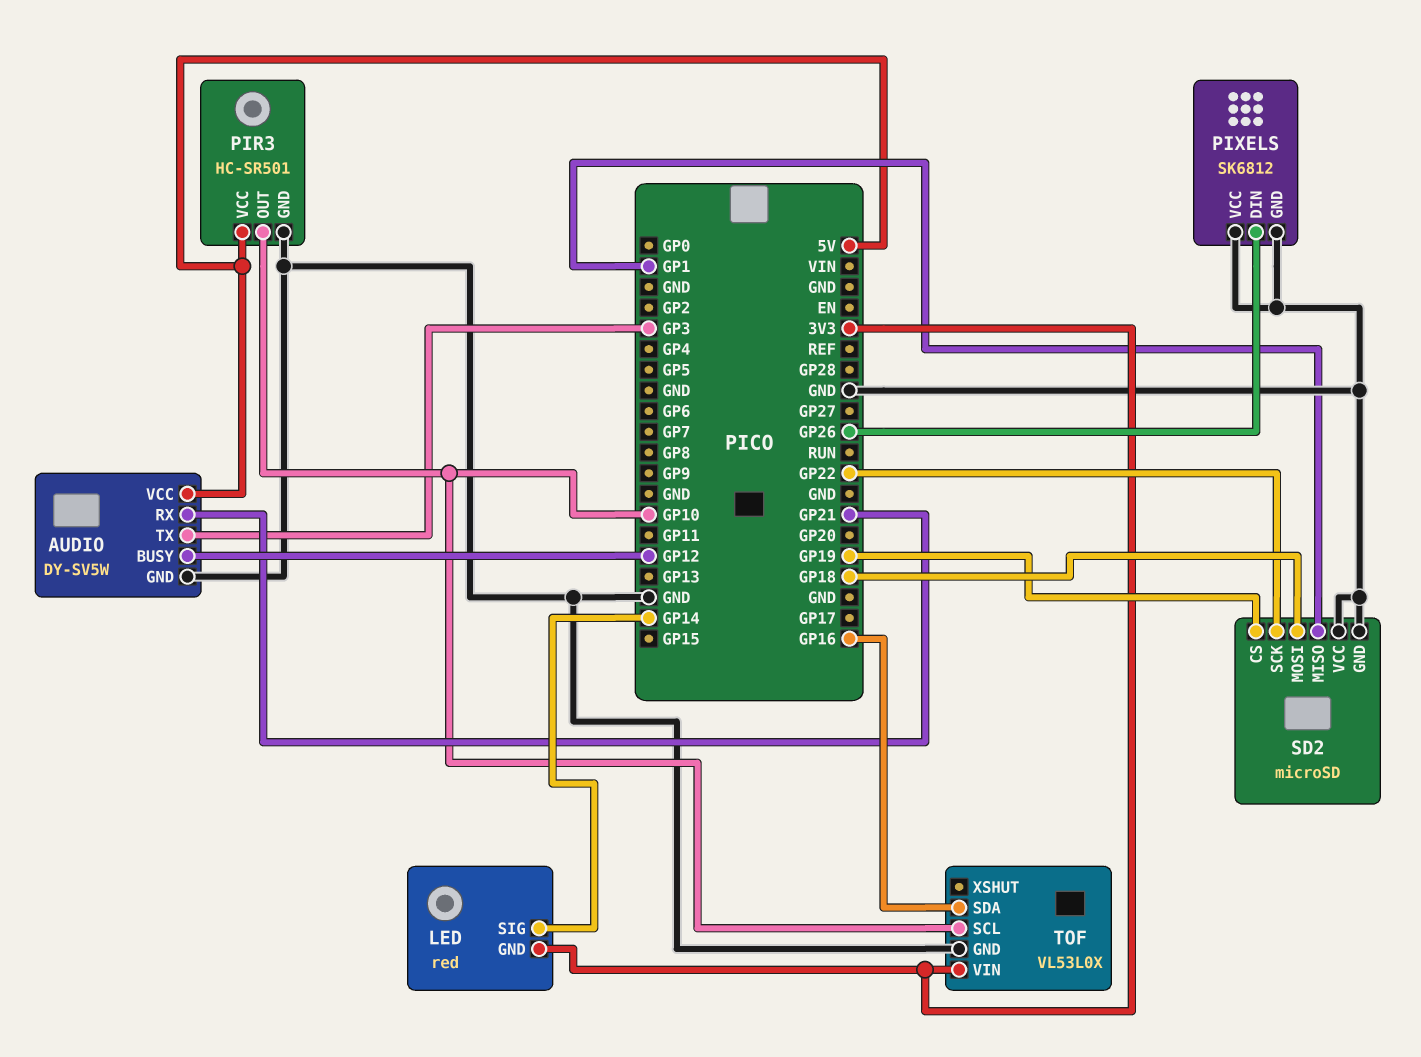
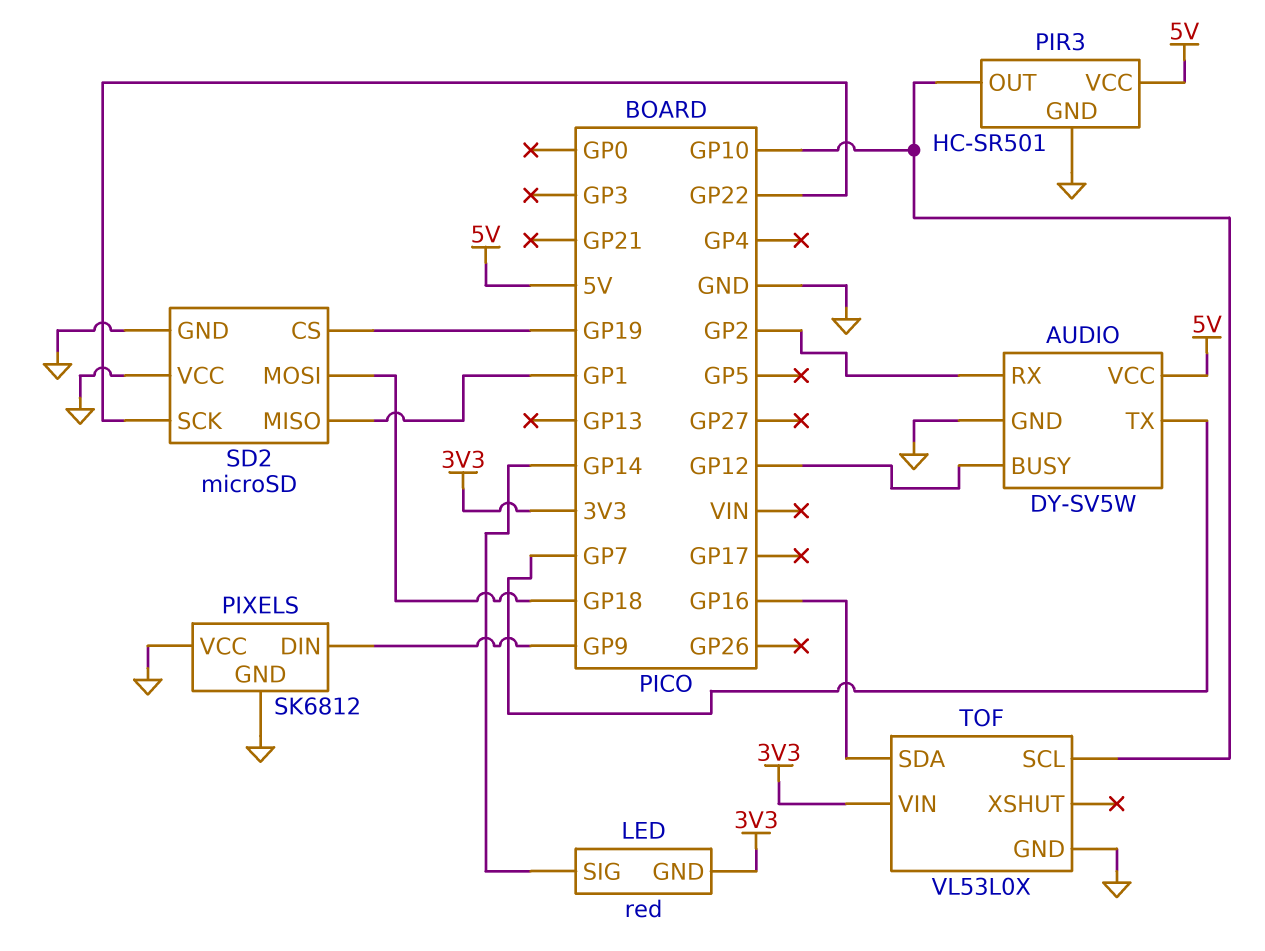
AUDIO pin RX: GP21 -> GP2
AUDIO pin TX: GP3 -> GP7
PIXELS pin DIN: GP26 -> GP9

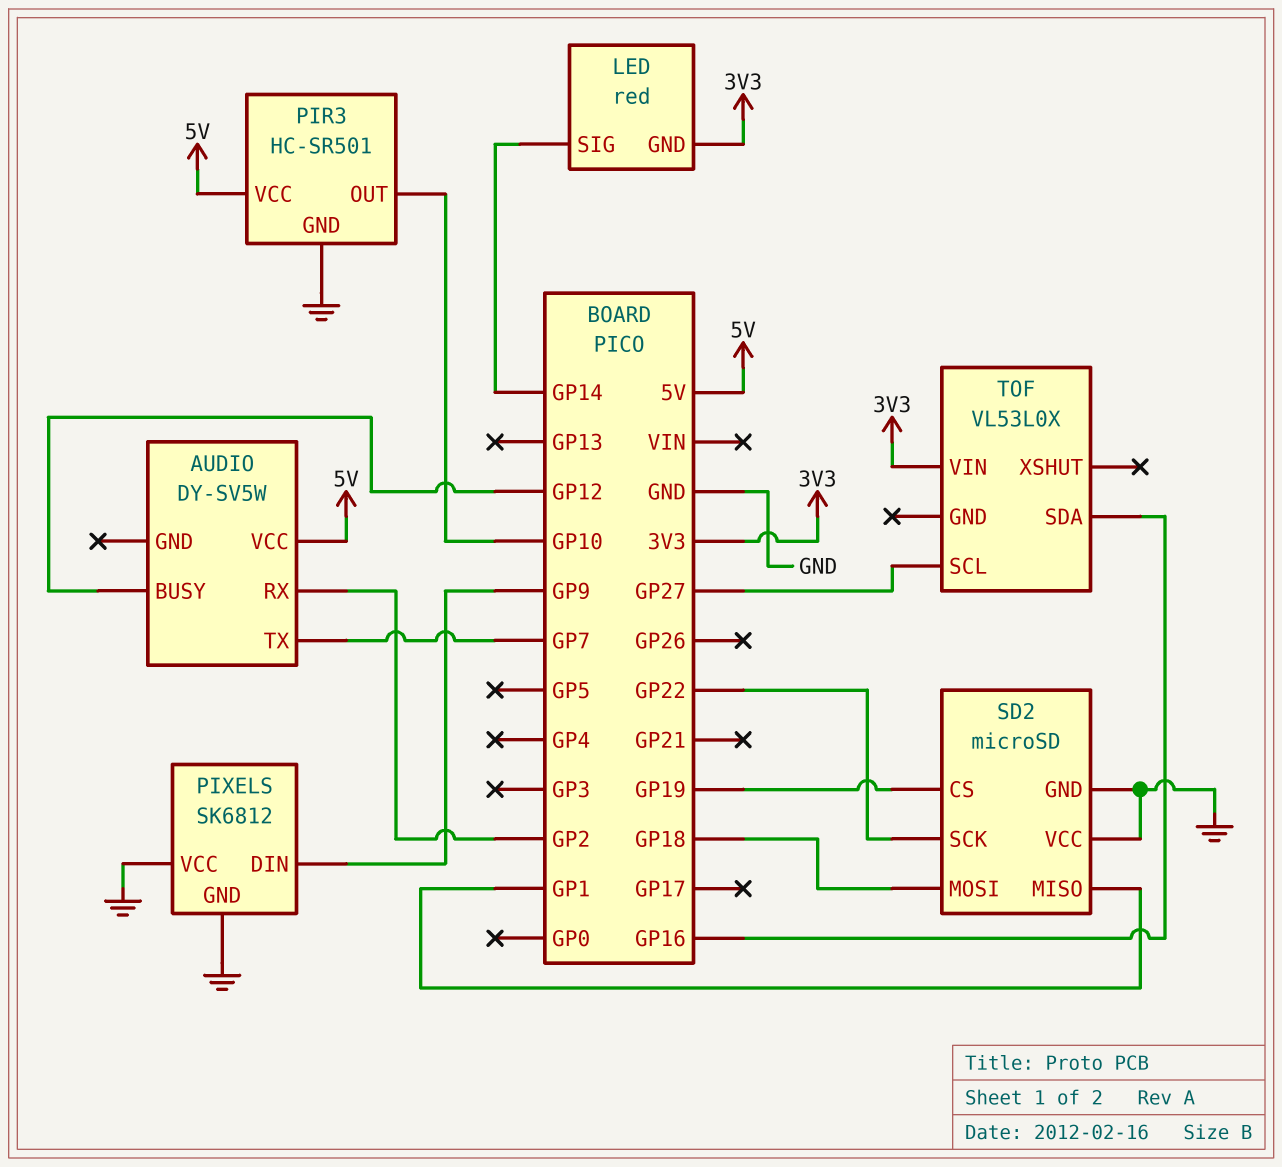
AUDIO pin GND: GND -> none
TOF pin GND: GND -> none
TOF pin SCL: GP10 -> GP27

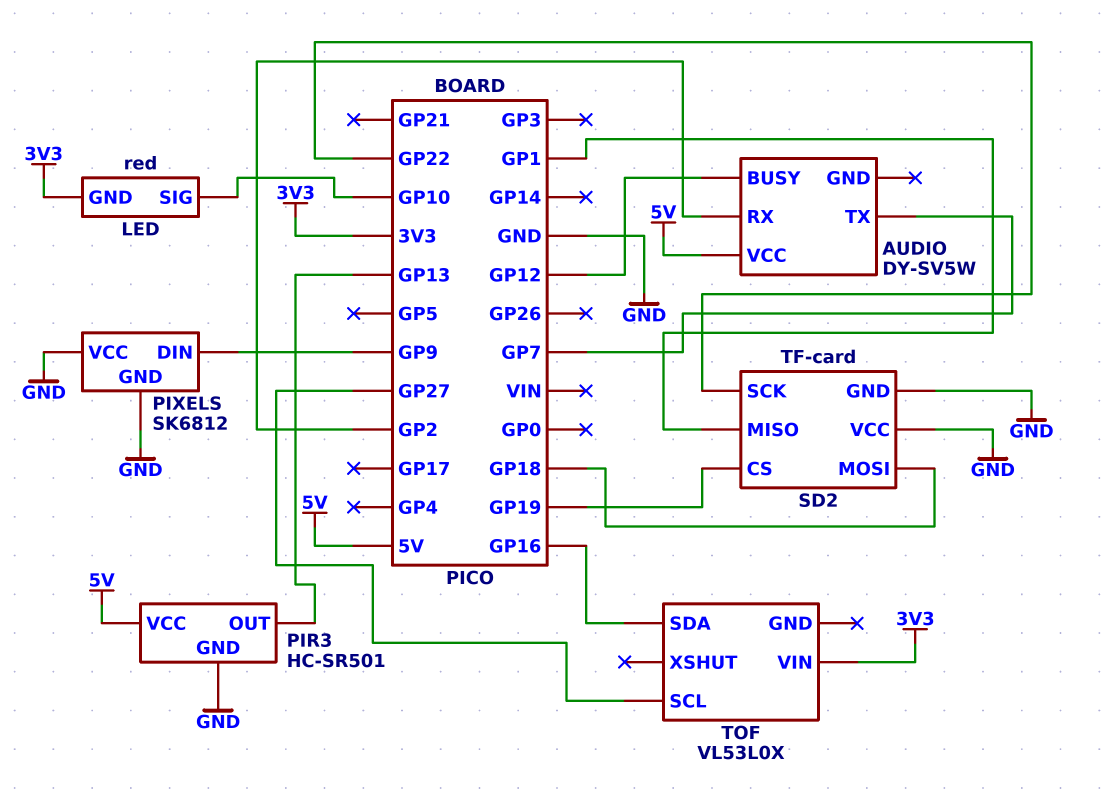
LED pin SIG: GP14 -> GP10
PIR3 pin OUT: GP10 -> GP13
SD2: microSD -> TF-card

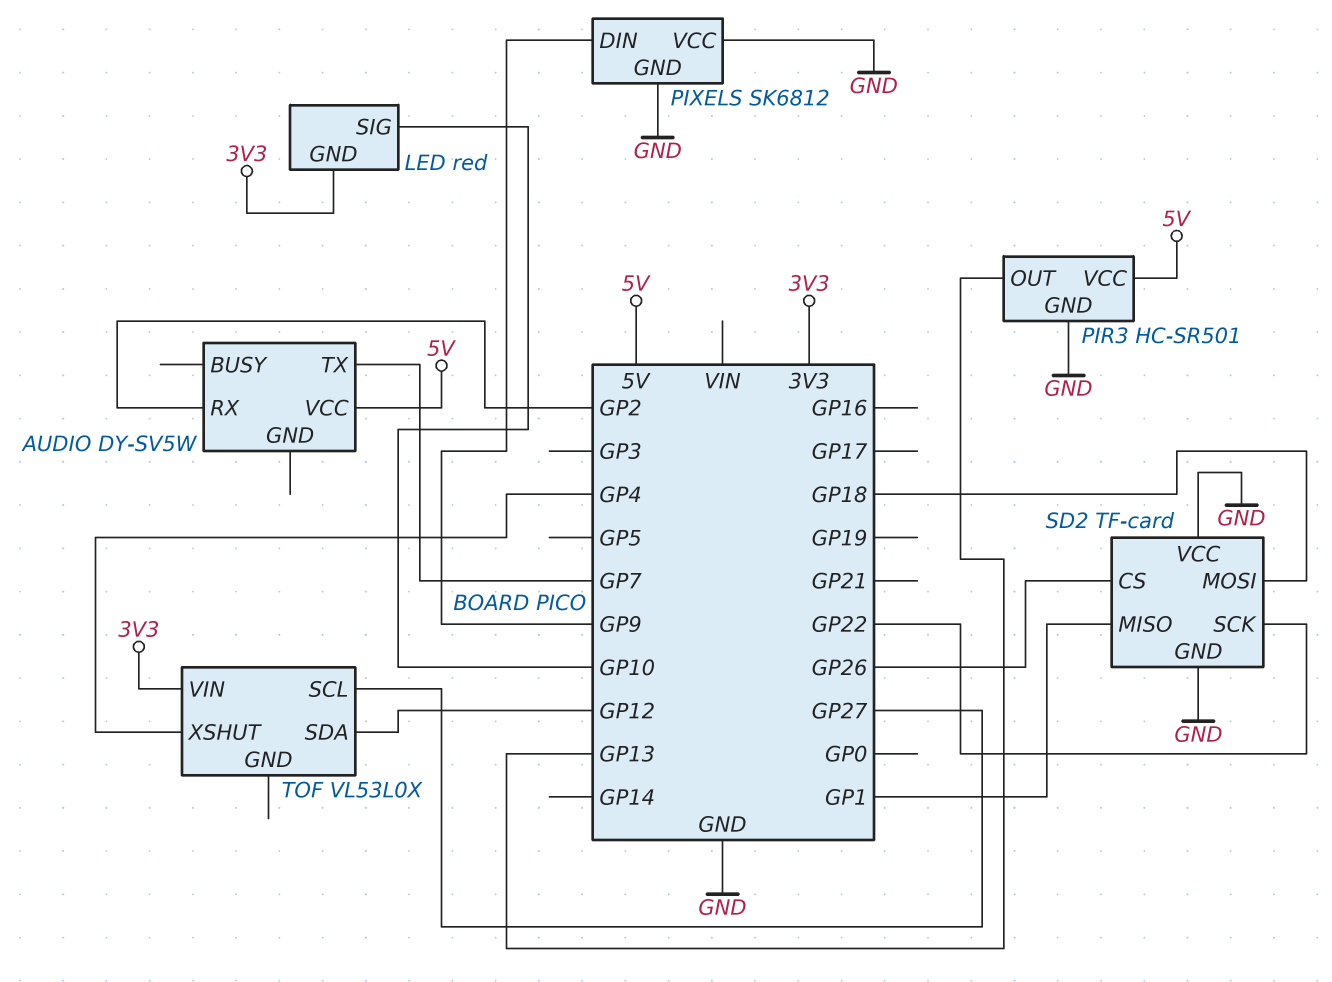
AUDIO pin BUSY: GP12 -> none
SD2 pin CS: GP19 -> GP26
TOF pin SDA: GP16 -> GP12
TOF pin XSHUT: none -> GP4

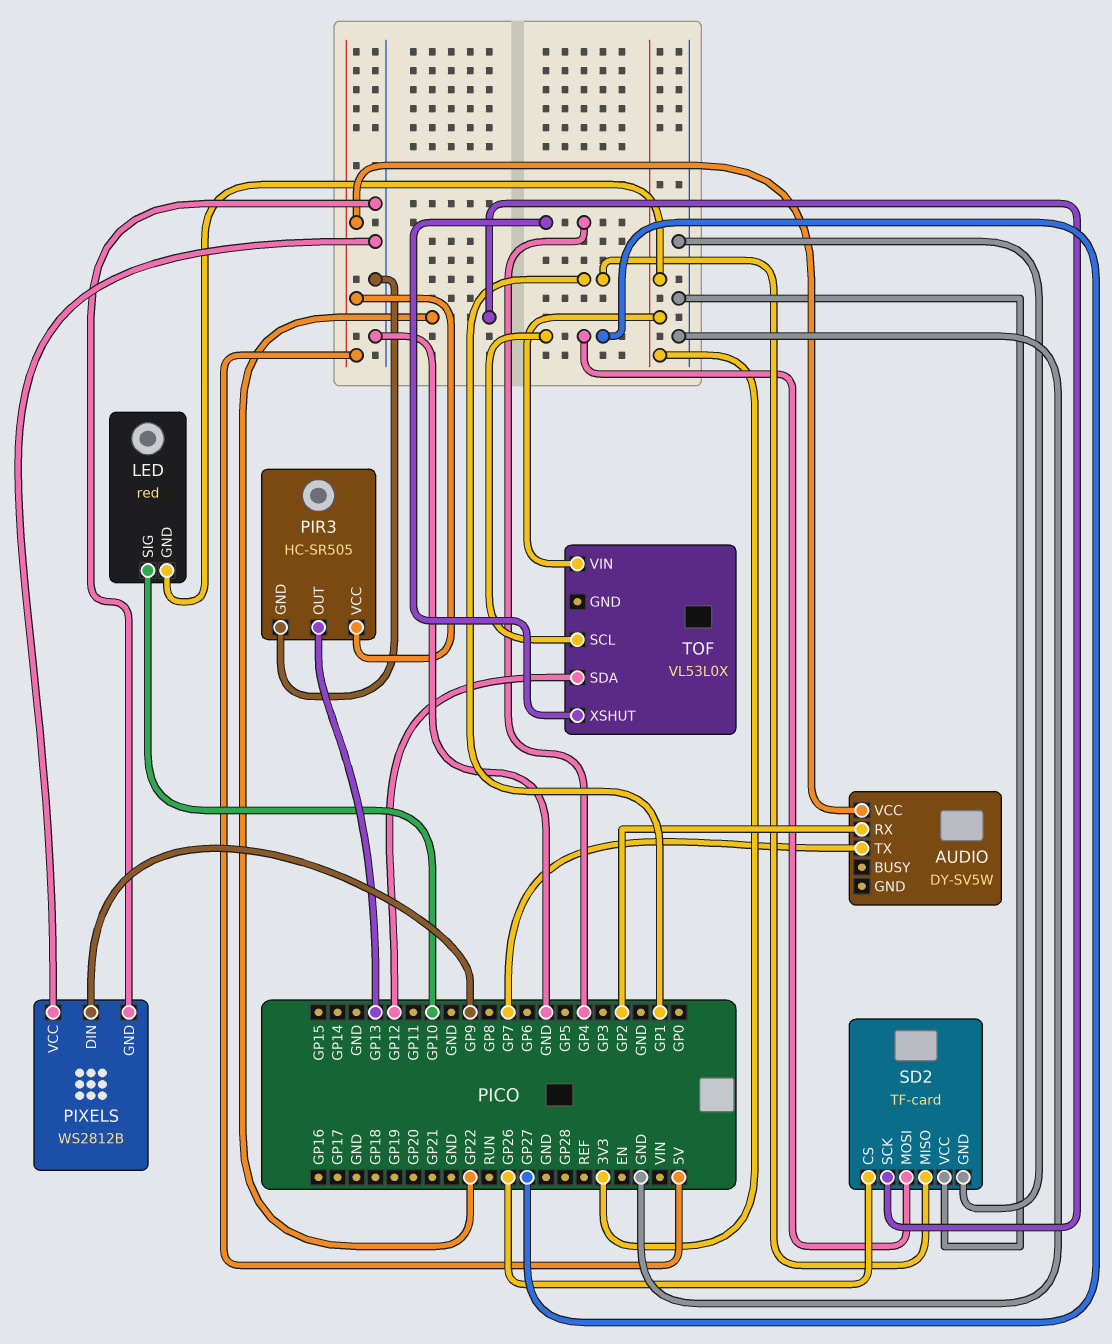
PIR3: HC-SR501 -> HC-SR505
PIXELS: SK6812 -> WS2812B
SD2 pin MOSI: GP18 -> GP27

